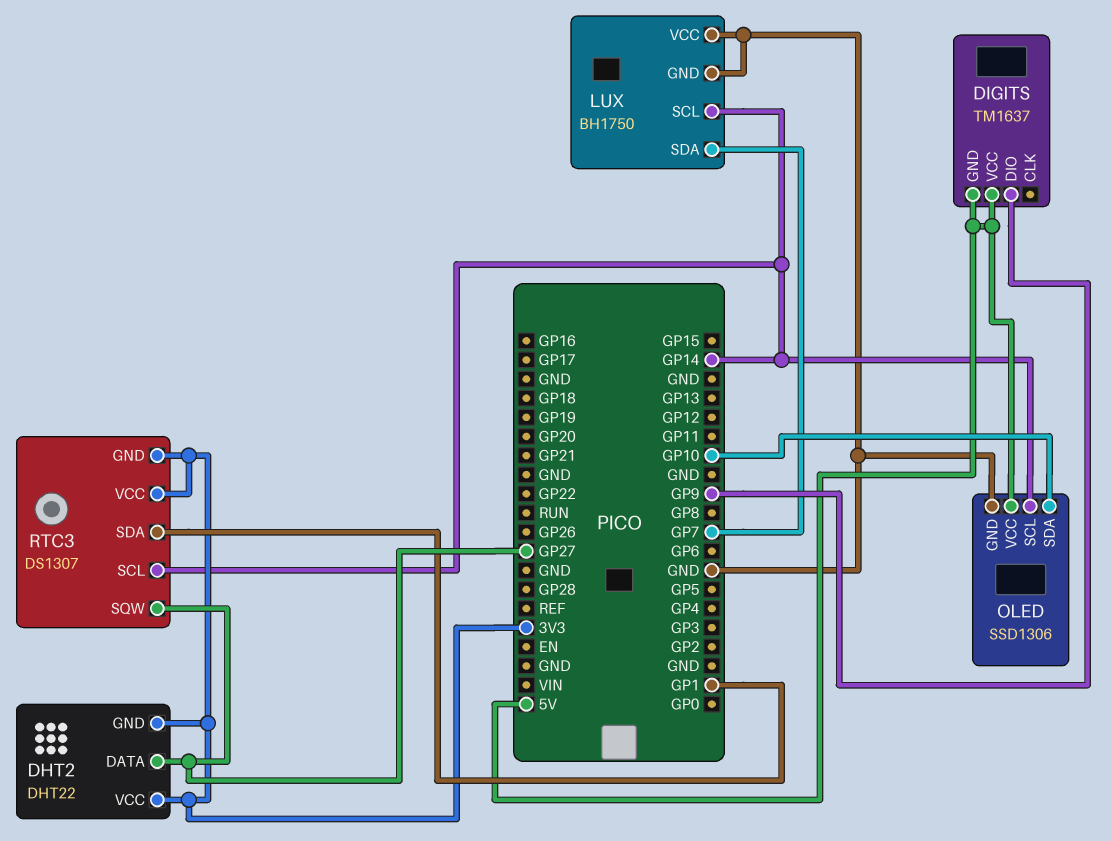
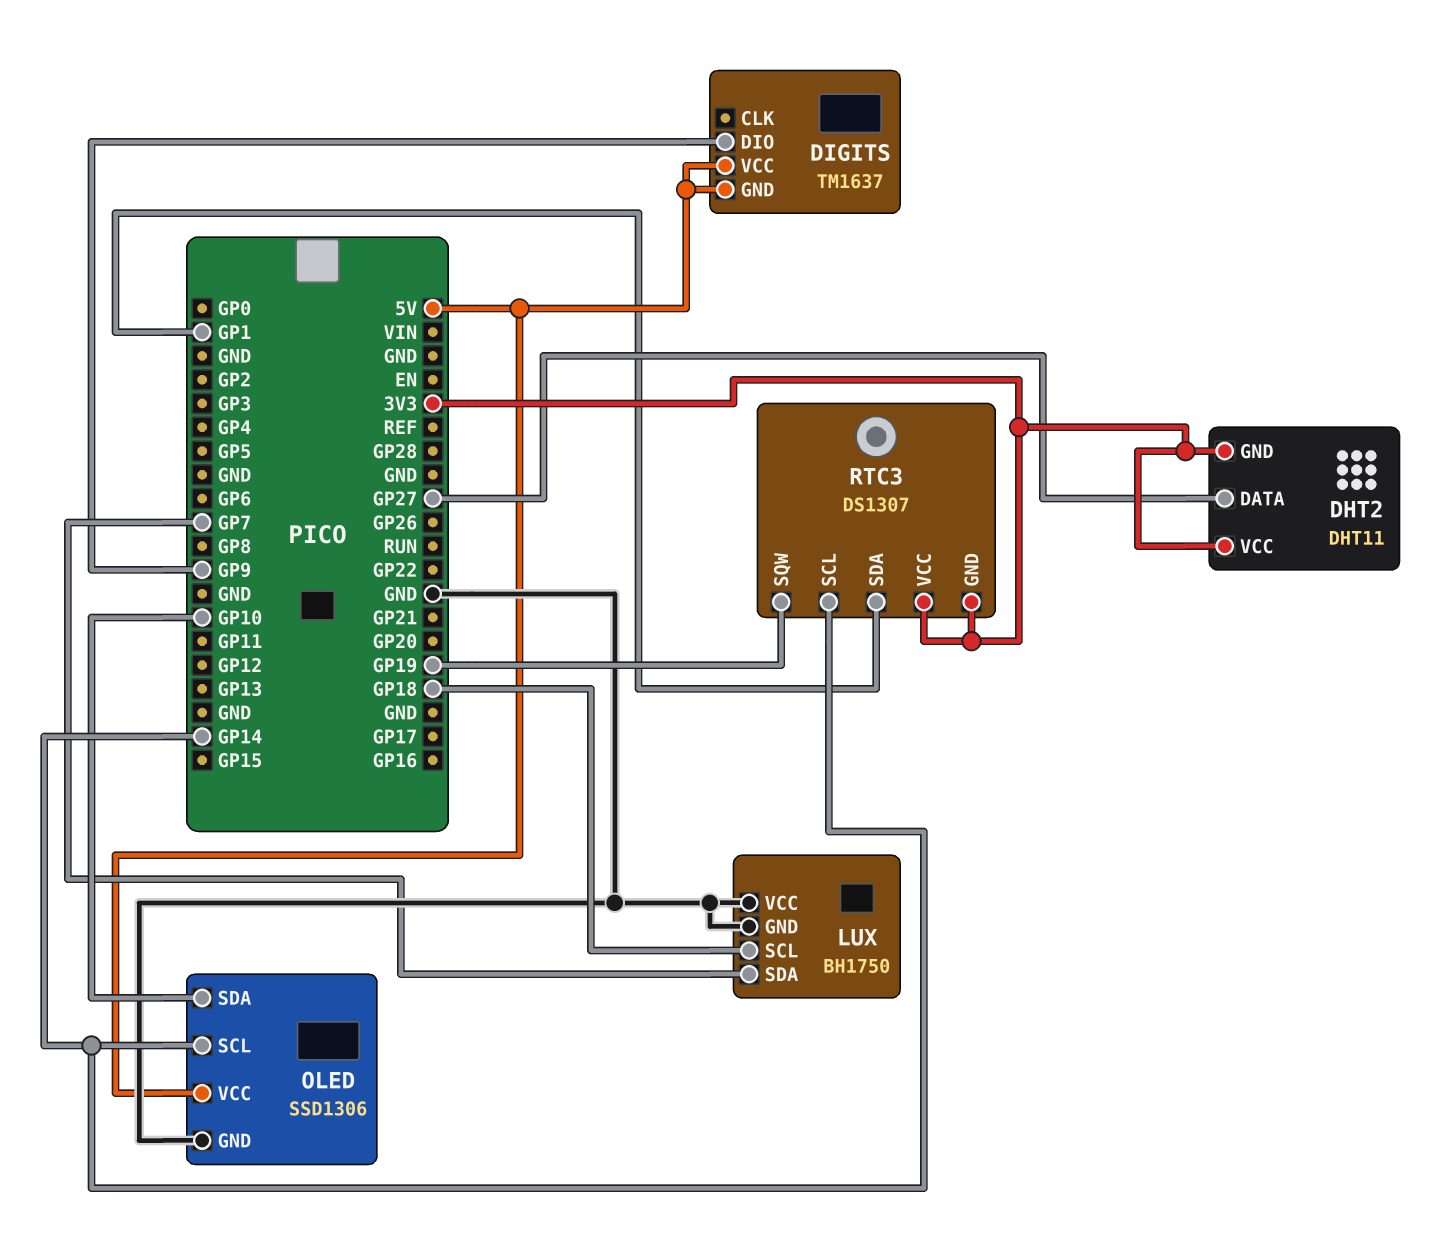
DHT2: DHT22 -> DHT11
LUX pin SCL: GP14 -> GP18
RTC3 pin SQW: GP27 -> GP19

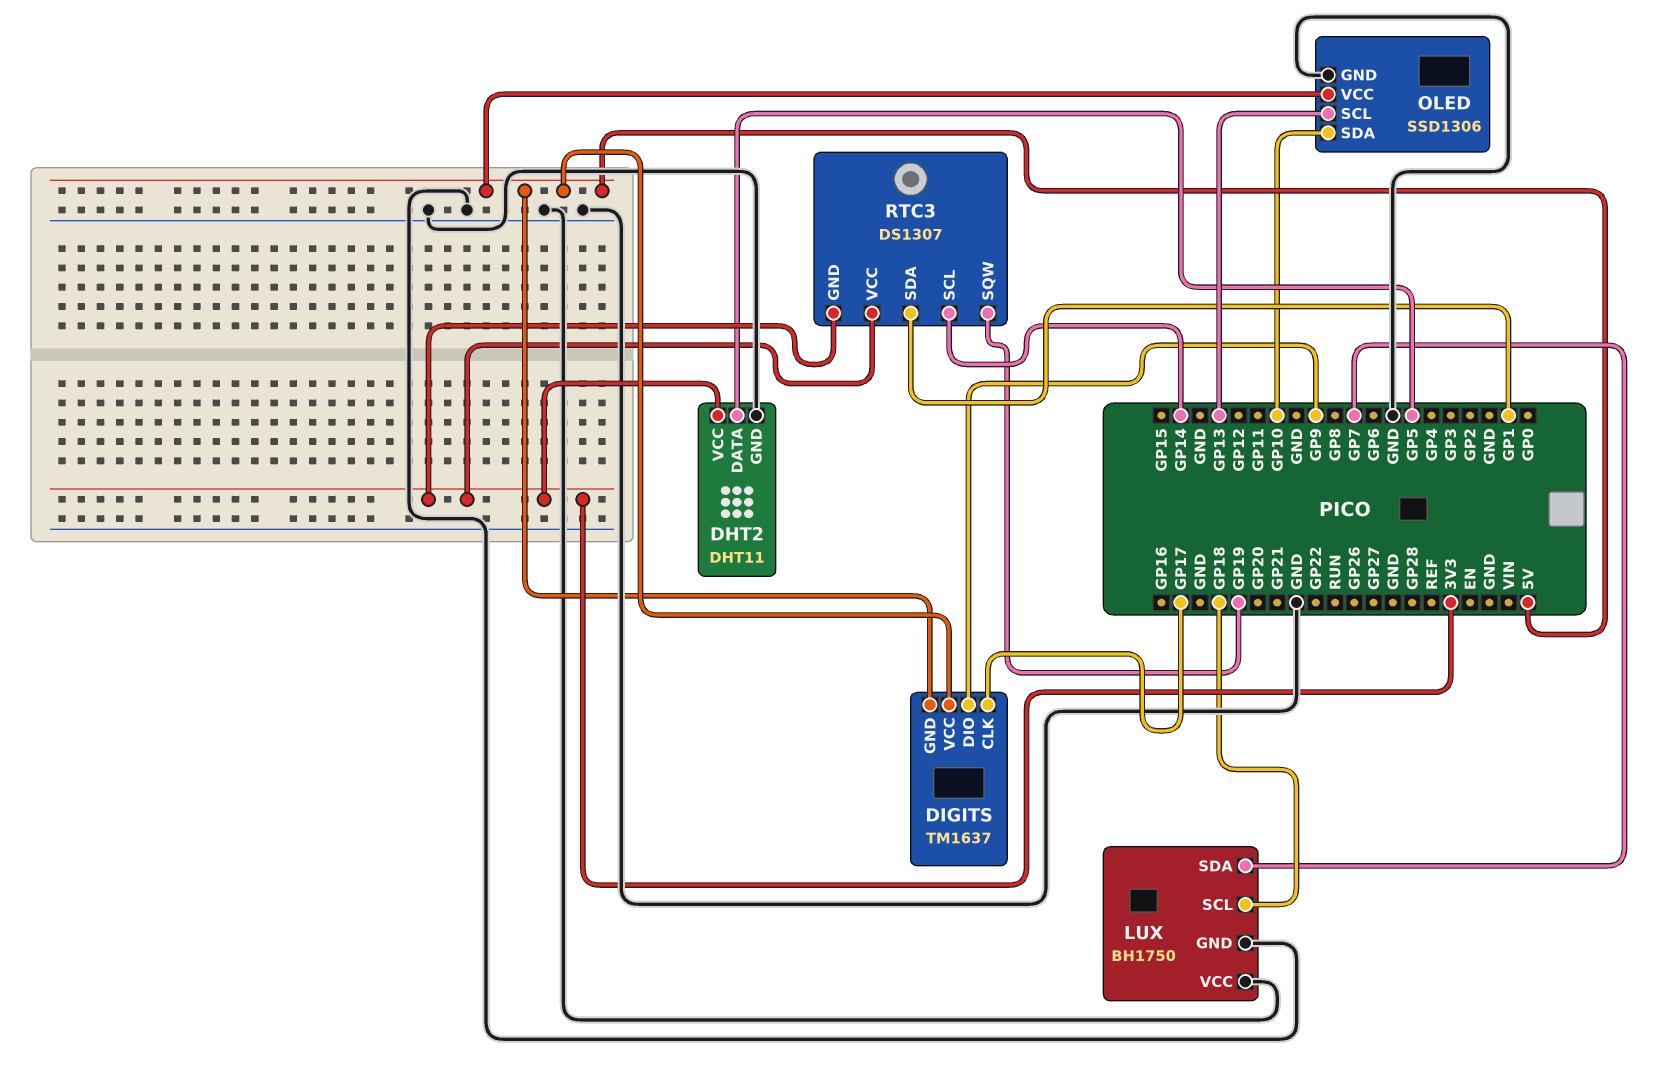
DHT2 pin DATA: GP27 -> GP5
DHT2 pin GND: 3V3 -> GND
DIGITS pin CLK: none -> GP17
OLED pin SCL: GP14 -> GP13

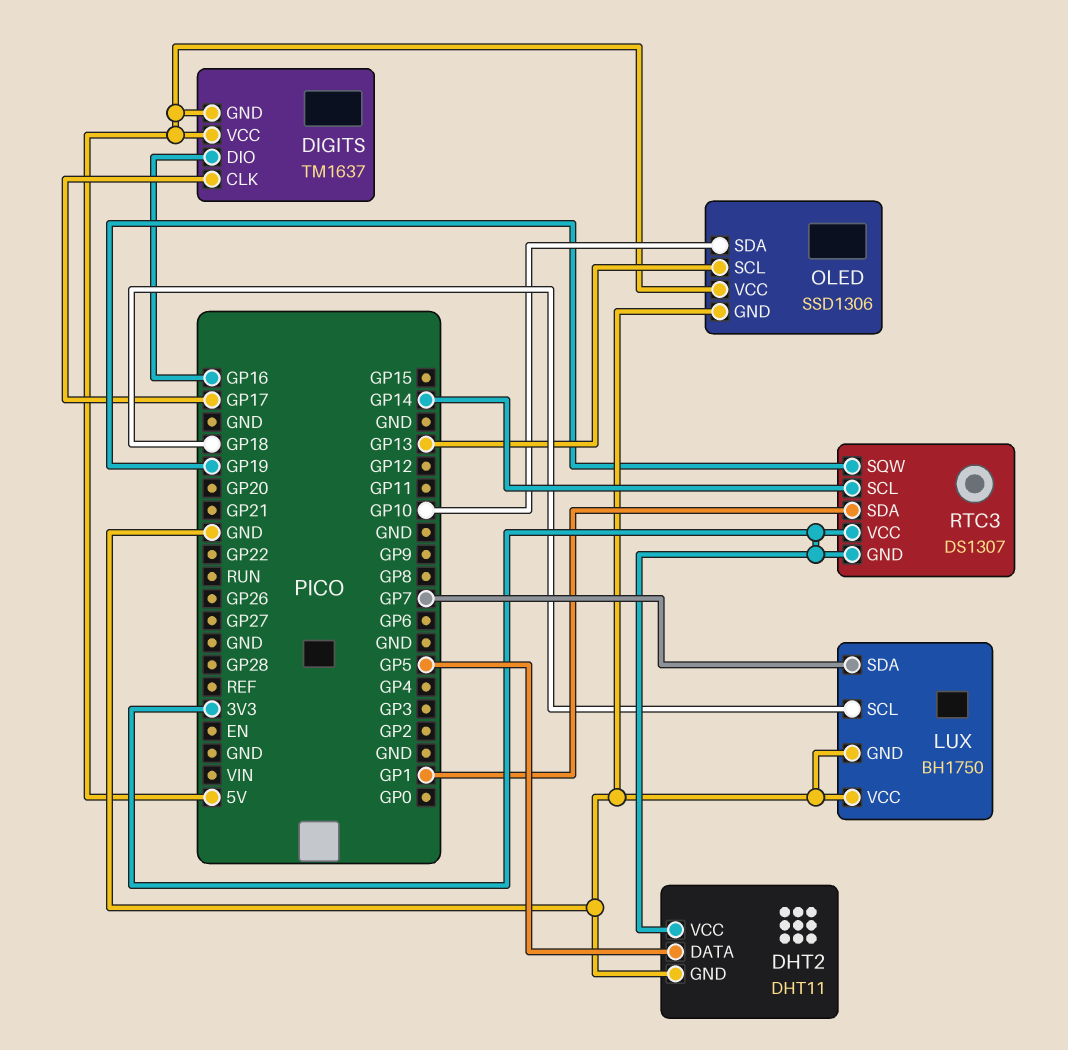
DIGITS pin DIO: GP9 -> GP16

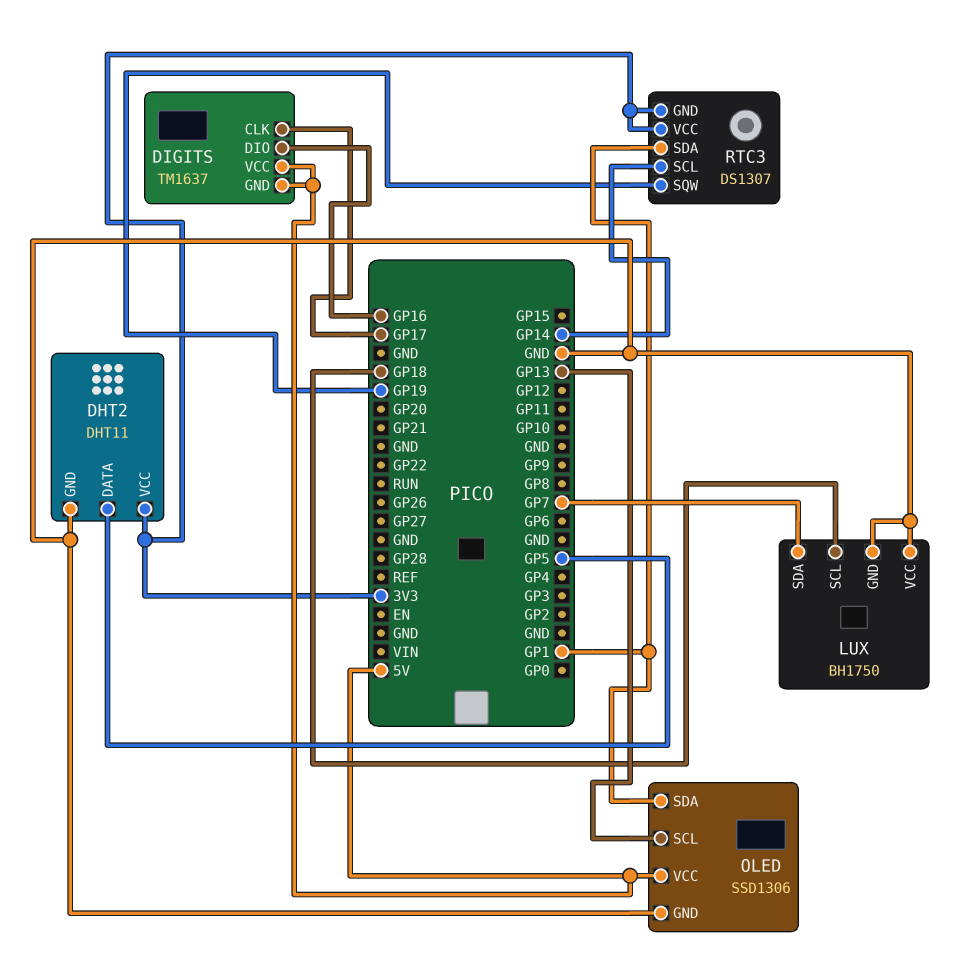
OLED pin SDA: GP10 -> GP1

